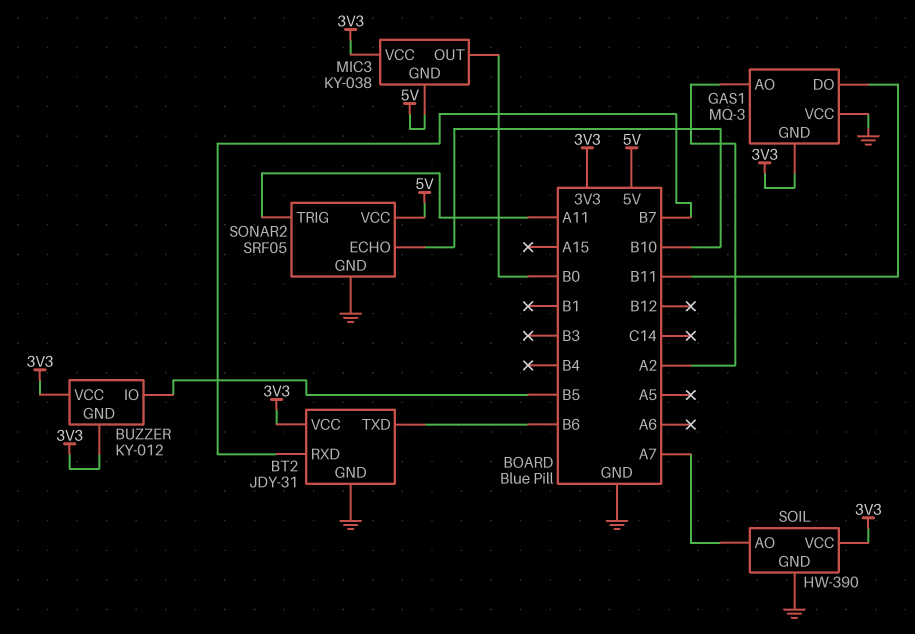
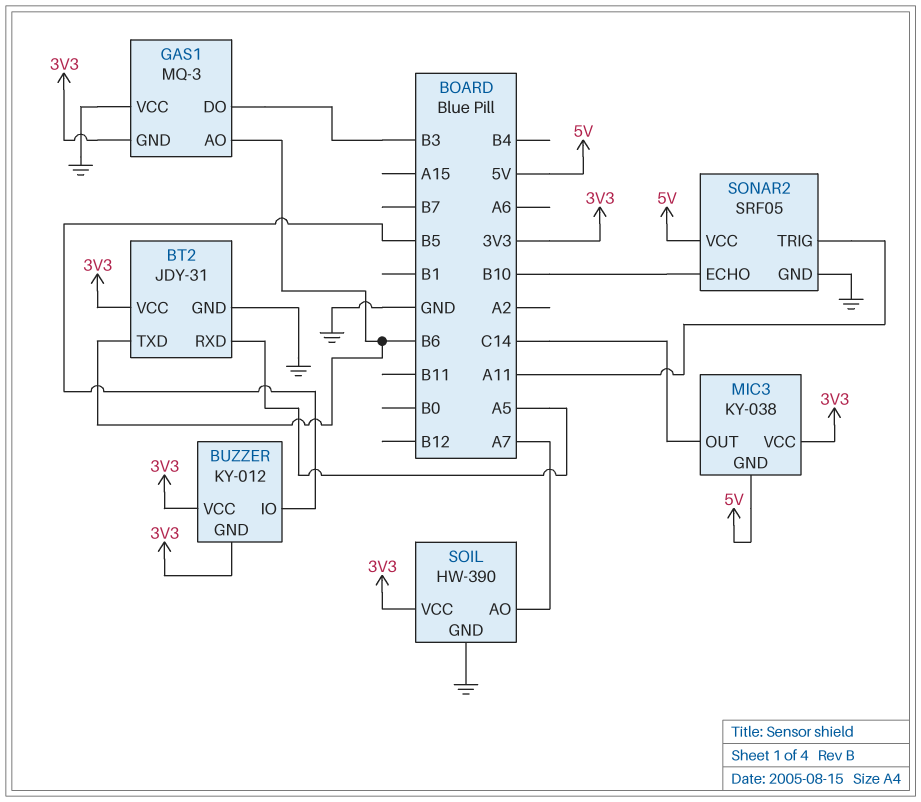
BT2 pin RXD: B7 -> A5
GAS1 pin AO: A2 -> B6
GAS1 pin DO: B11 -> B3
MIC3 pin OUT: B0 -> C14

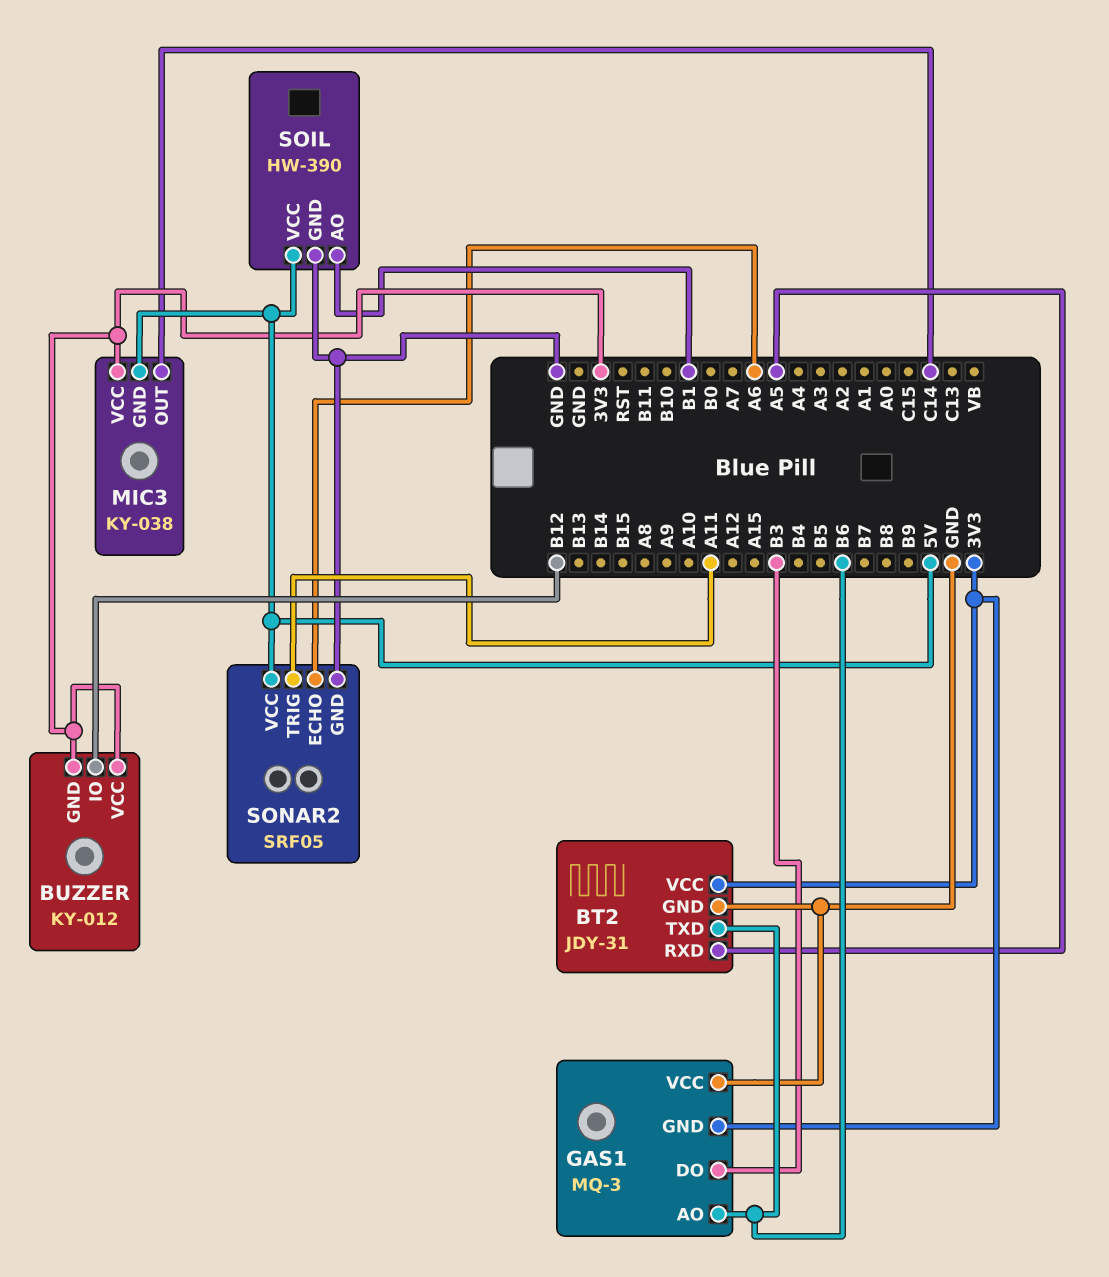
BUZZER pin IO: B5 -> B12
SOIL pin AO: A7 -> B1
SOIL pin VCC: 3V3 -> 5V
SONAR2 pin ECHO: B10 -> A6

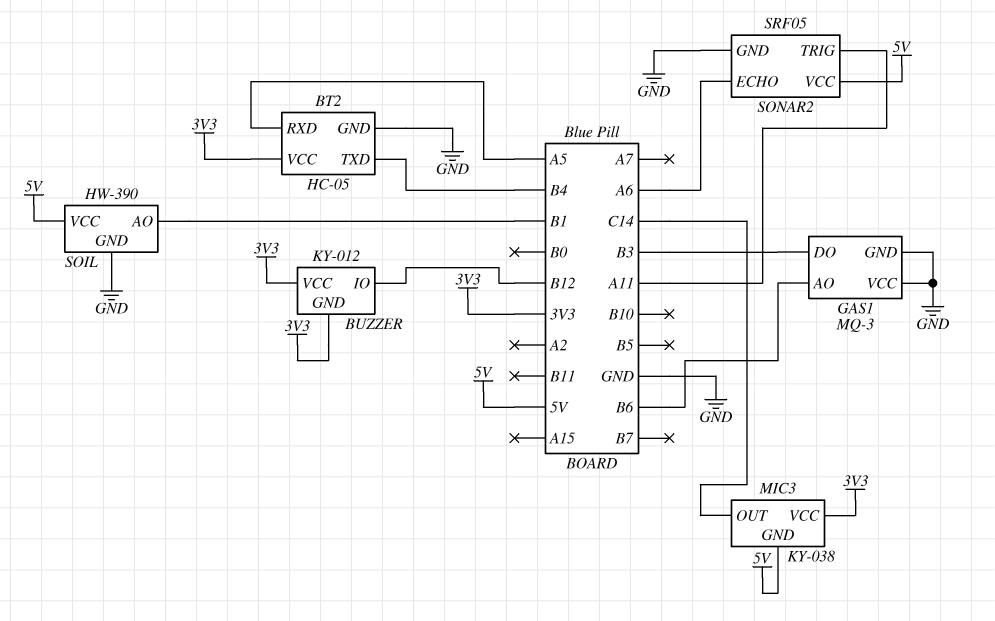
BT2: JDY-31 -> HC-05
BT2 pin TXD: B6 -> B4
GAS1 pin GND: 3V3 -> GND

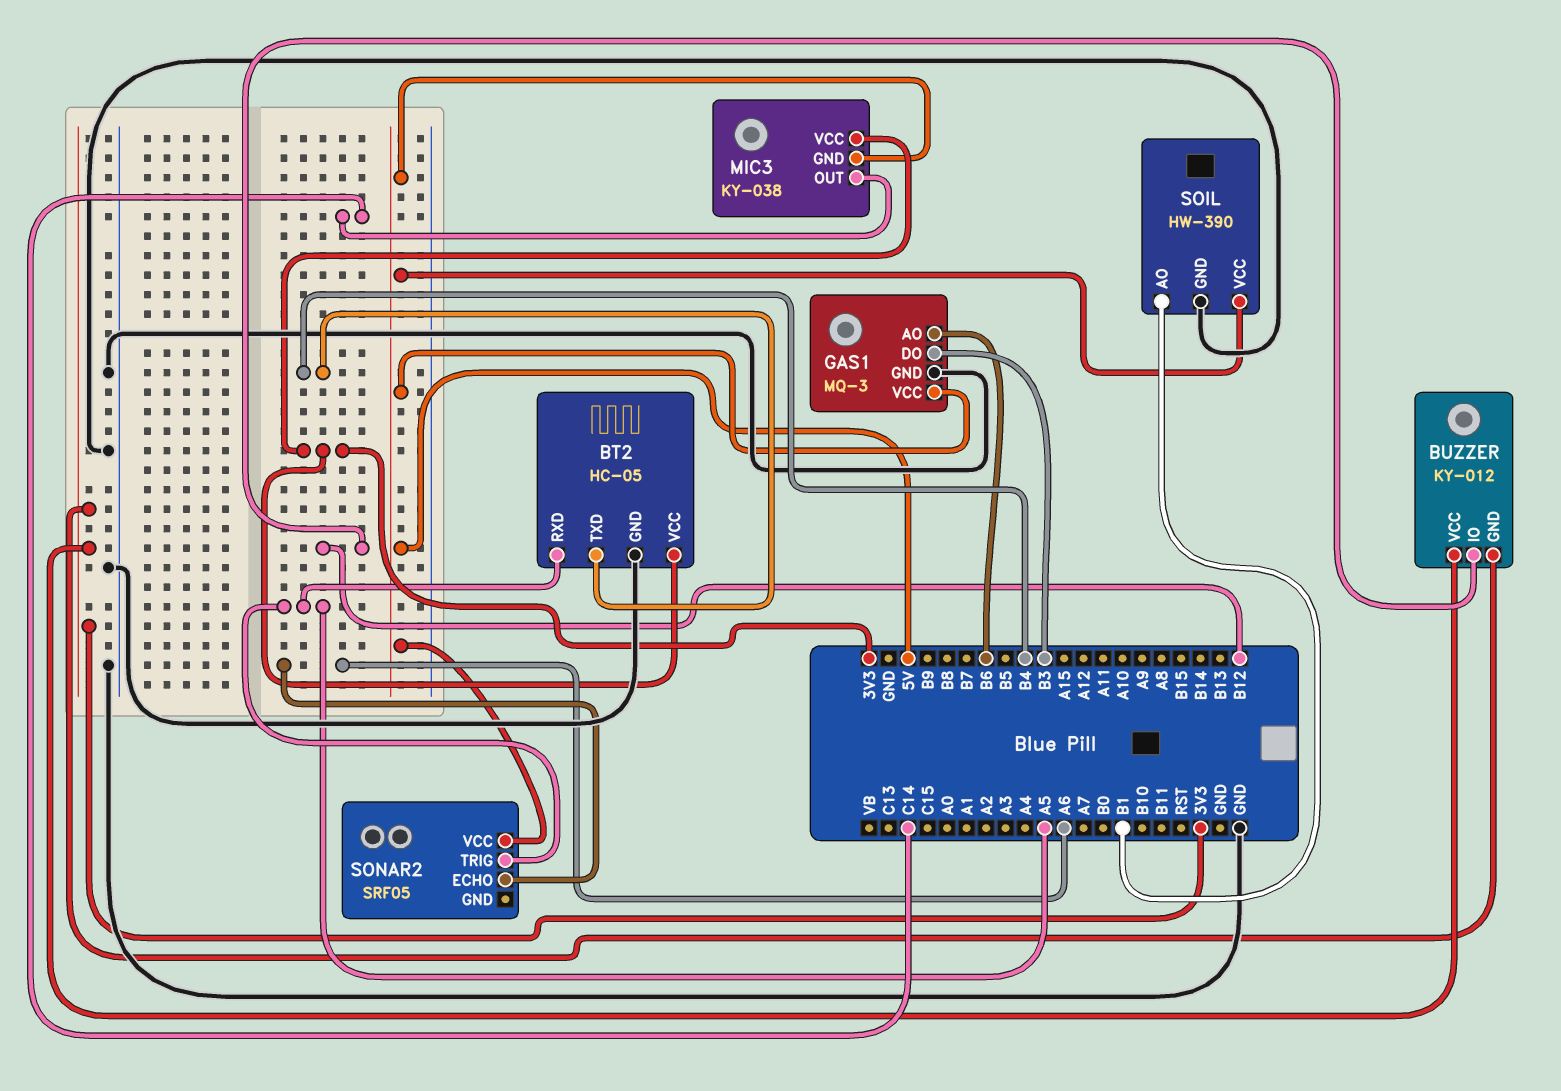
GAS1 pin VCC: GND -> 5V
SONAR2 pin GND: GND -> none
SONAR2 pin TRIG: A11 -> A5

